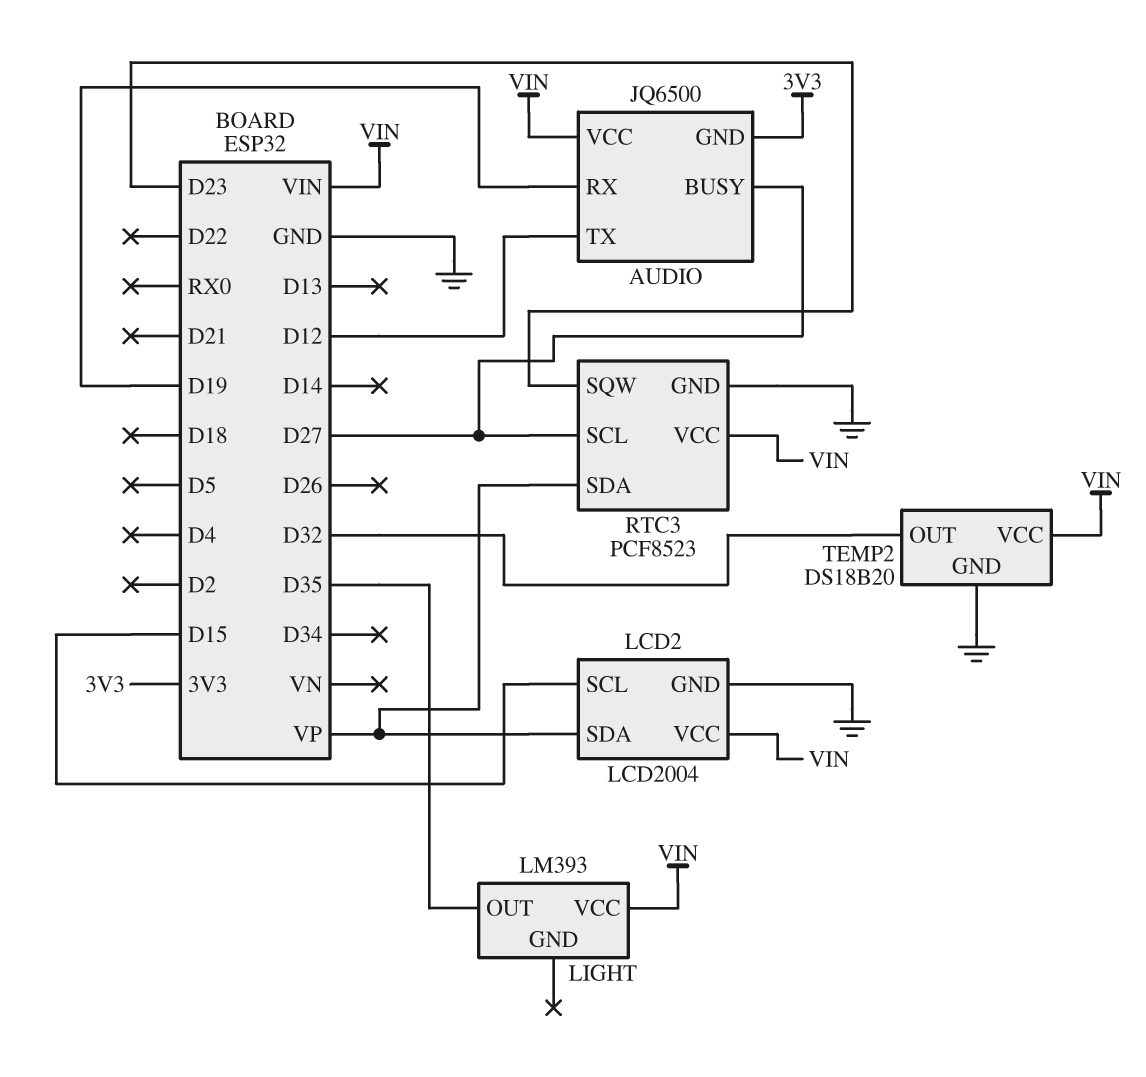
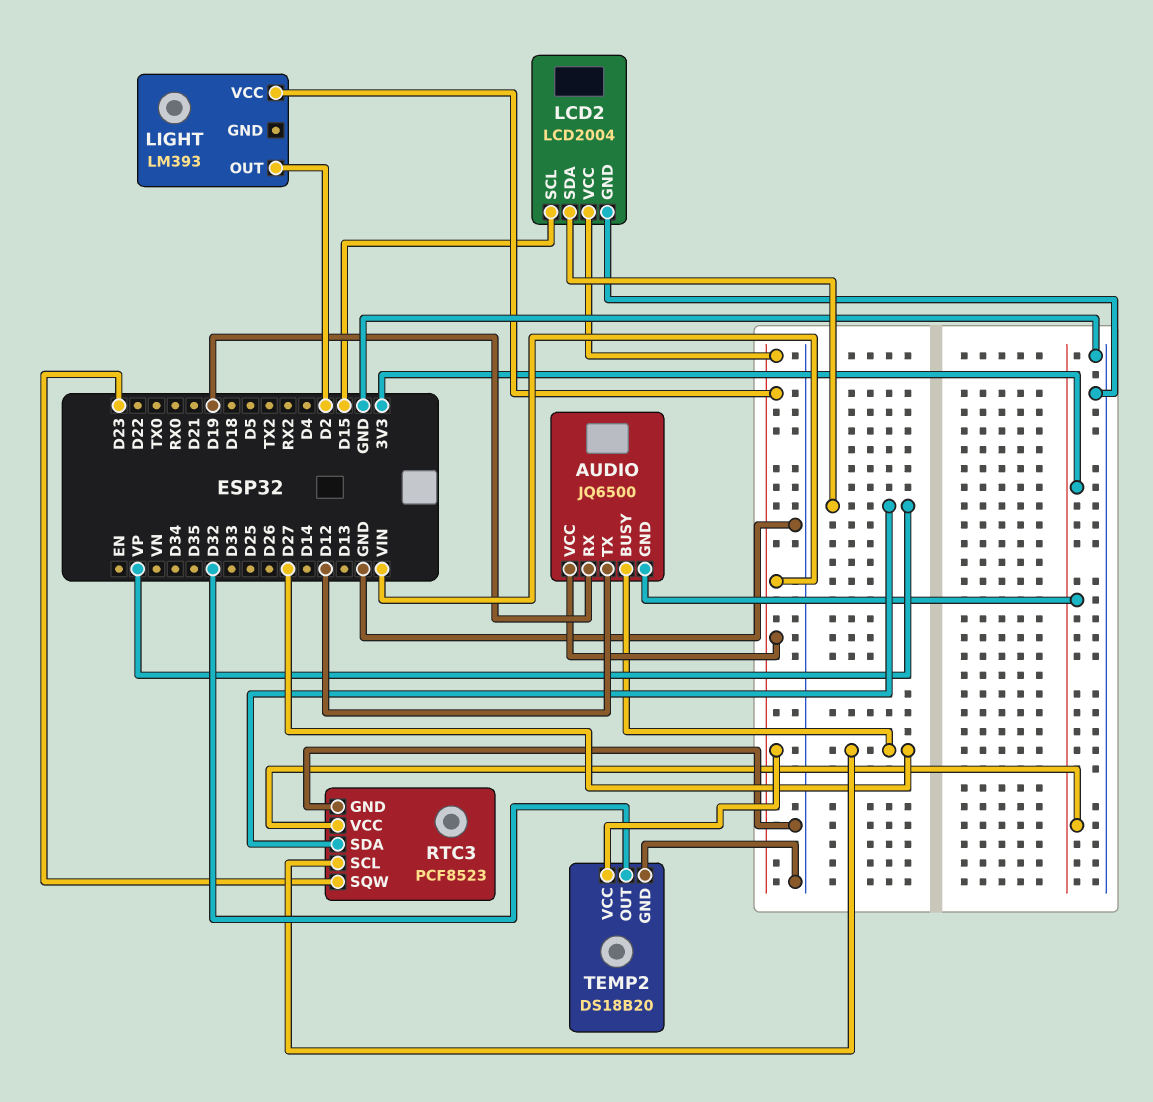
LIGHT pin OUT: D35 -> D2
RTC3 pin VCC: VIN -> 3V3

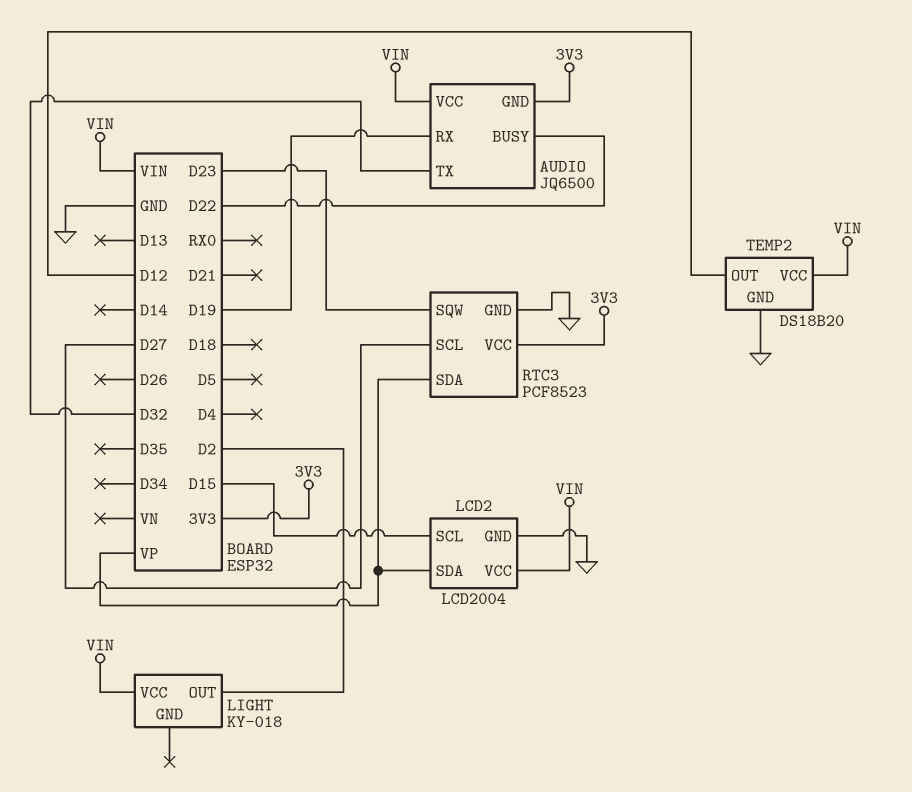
AUDIO pin BUSY: D27 -> D22
AUDIO pin TX: D12 -> D32
LIGHT: LM393 -> KY-018
TEMP2 pin OUT: D32 -> D12

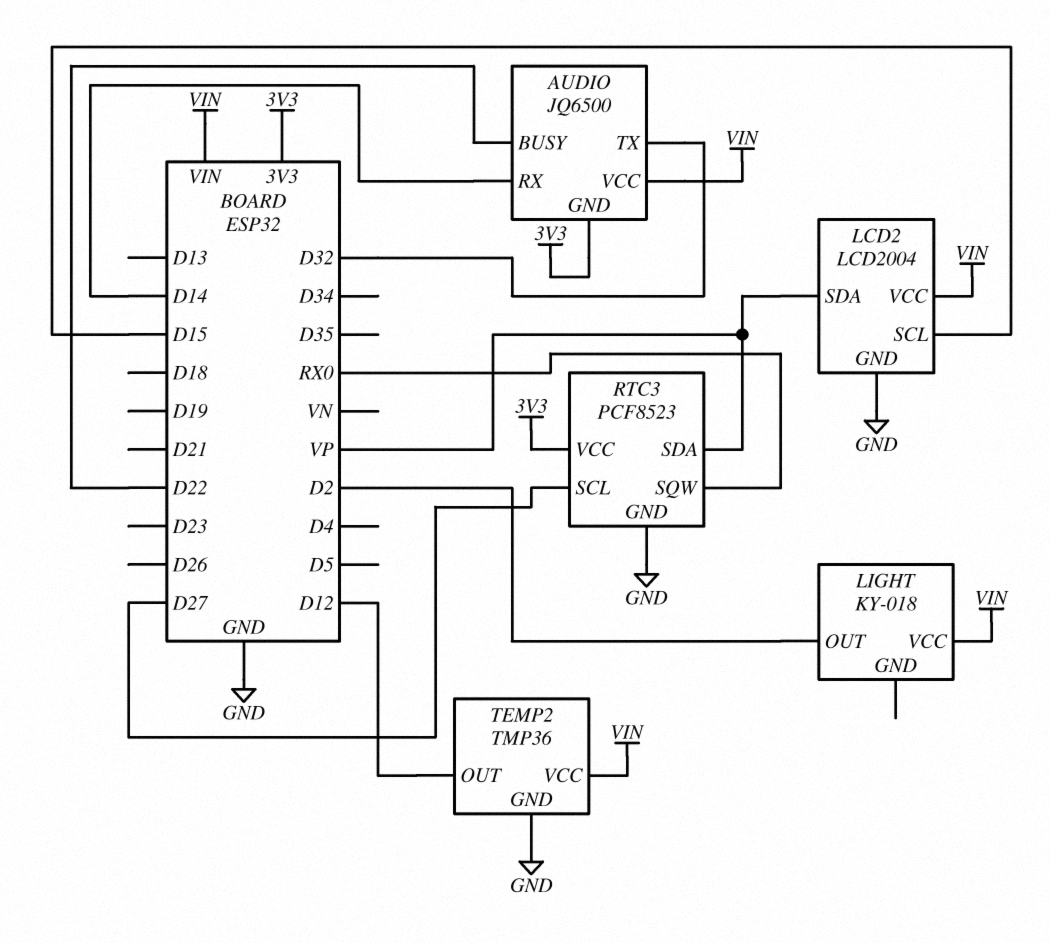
AUDIO pin RX: D19 -> D14
RTC3 pin SQW: D23 -> RX0
TEMP2: DS18B20 -> TMP36

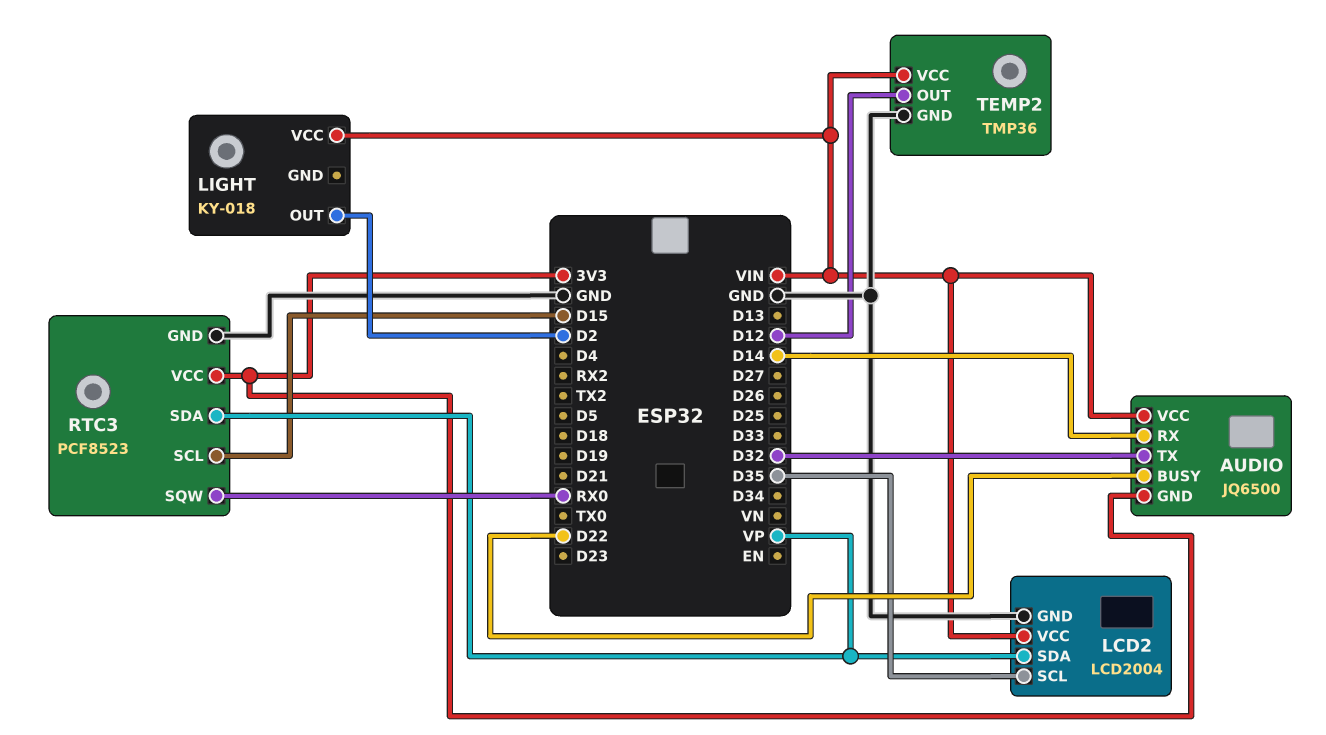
LCD2 pin SCL: D15 -> D35
RTC3 pin SCL: D27 -> D15

